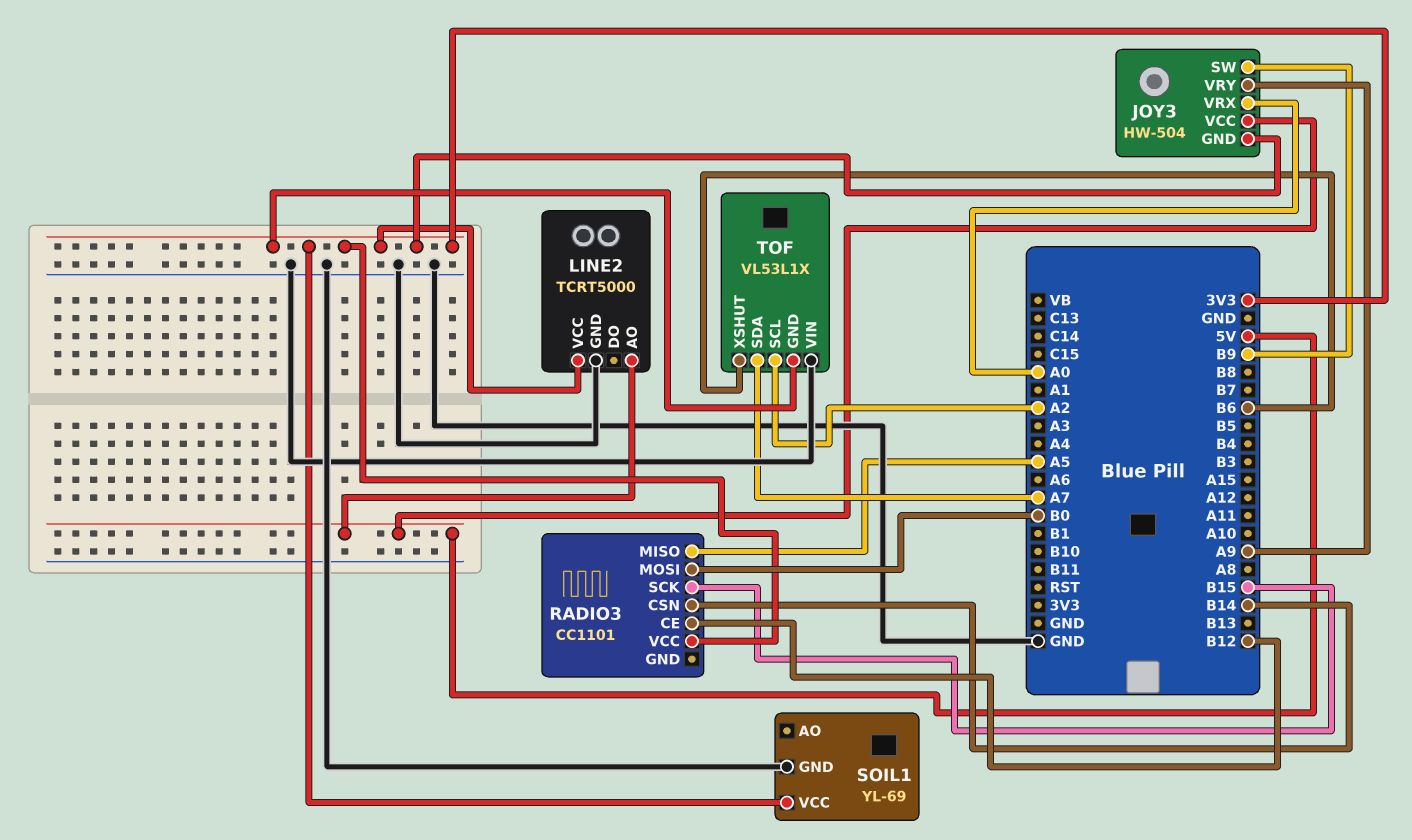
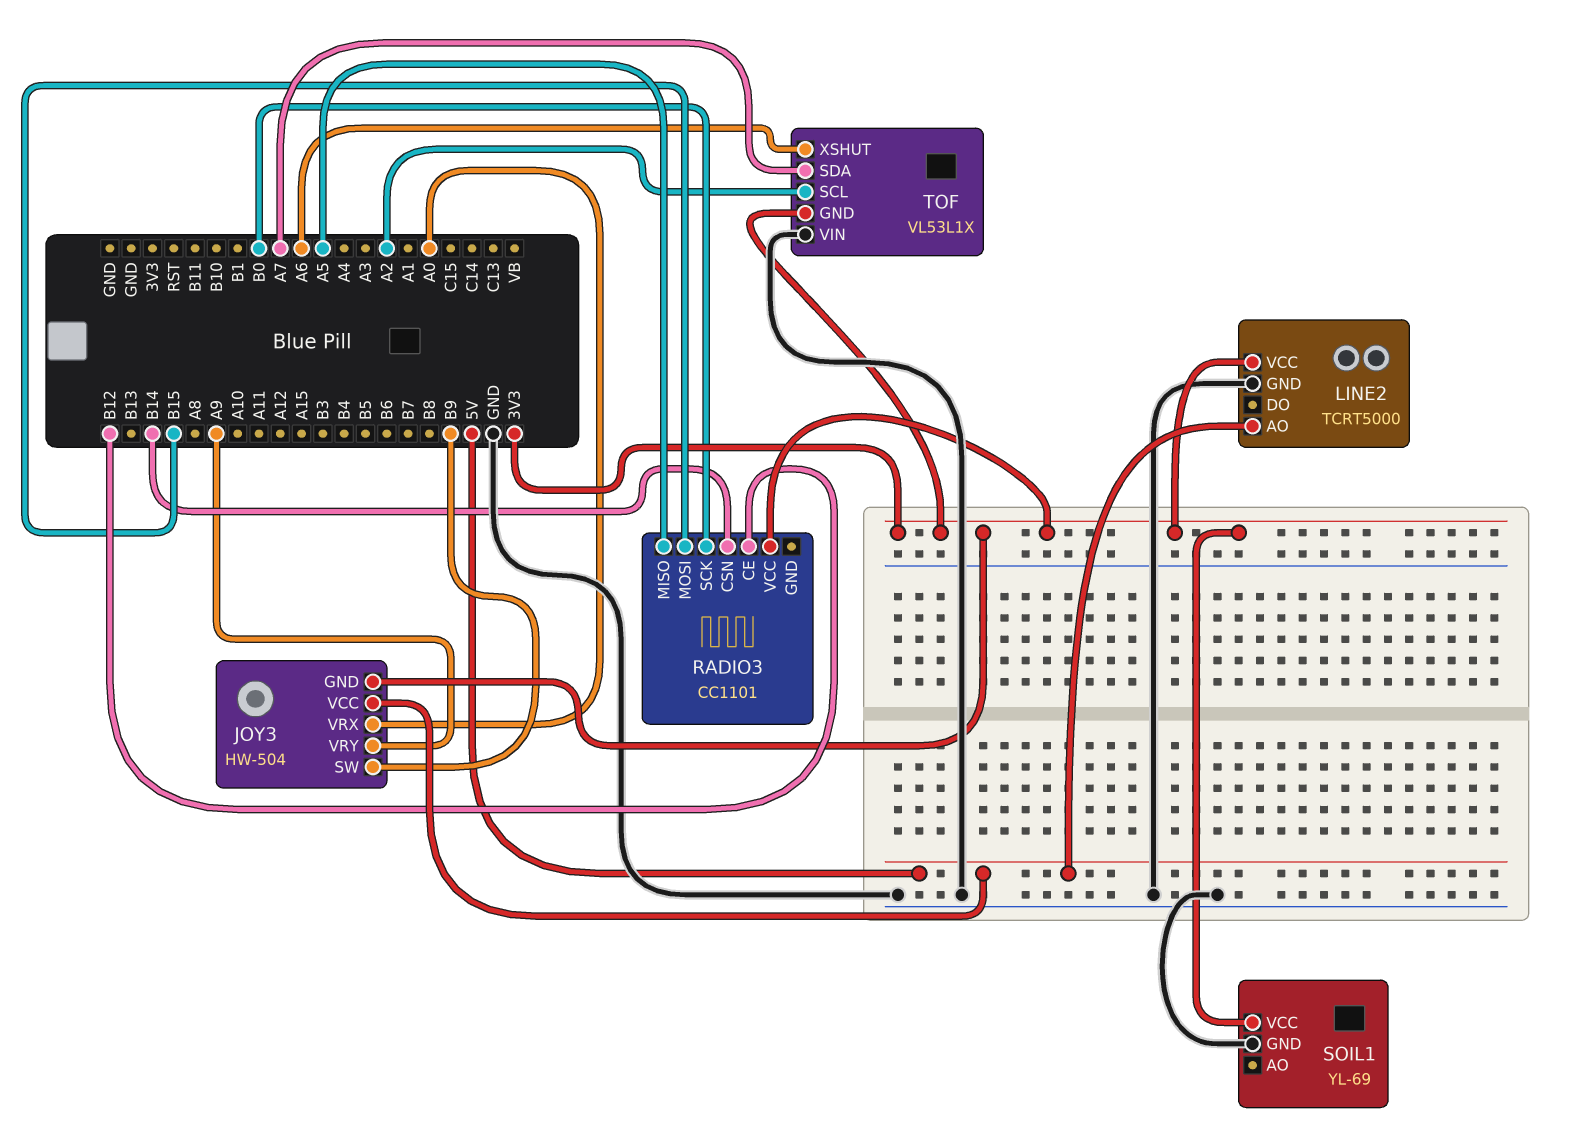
RADIO3 pin MOSI: B0 -> B15
RADIO3 pin SCK: B15 -> B0
TOF pin XSHUT: B6 -> A6

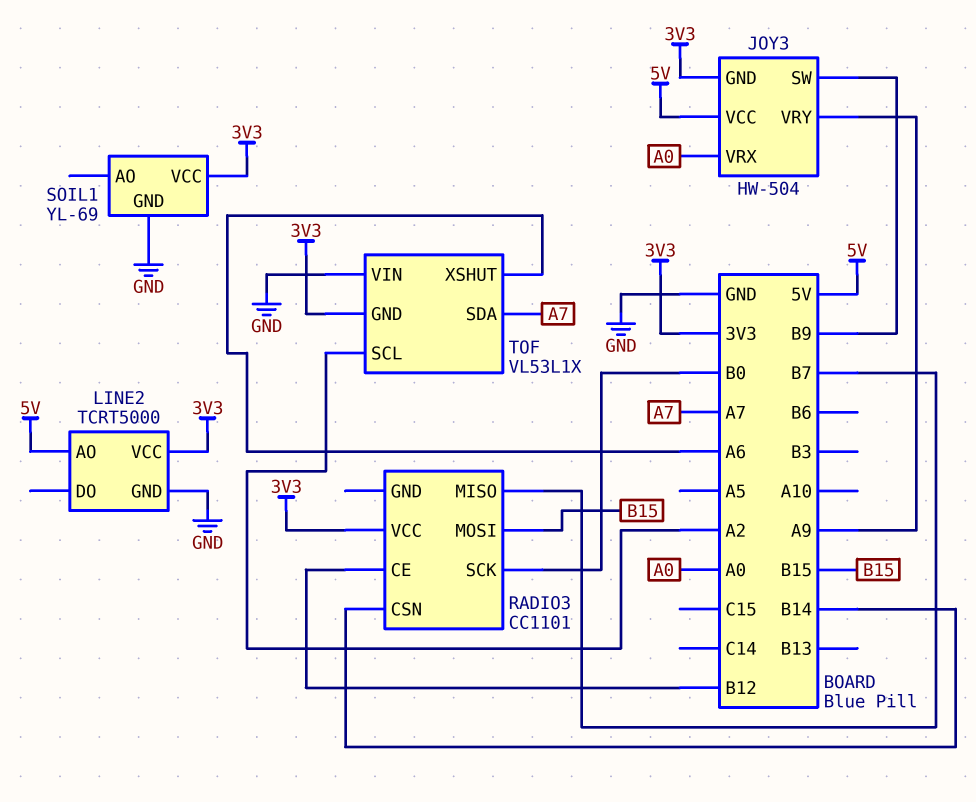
RADIO3 pin MISO: A5 -> B7

